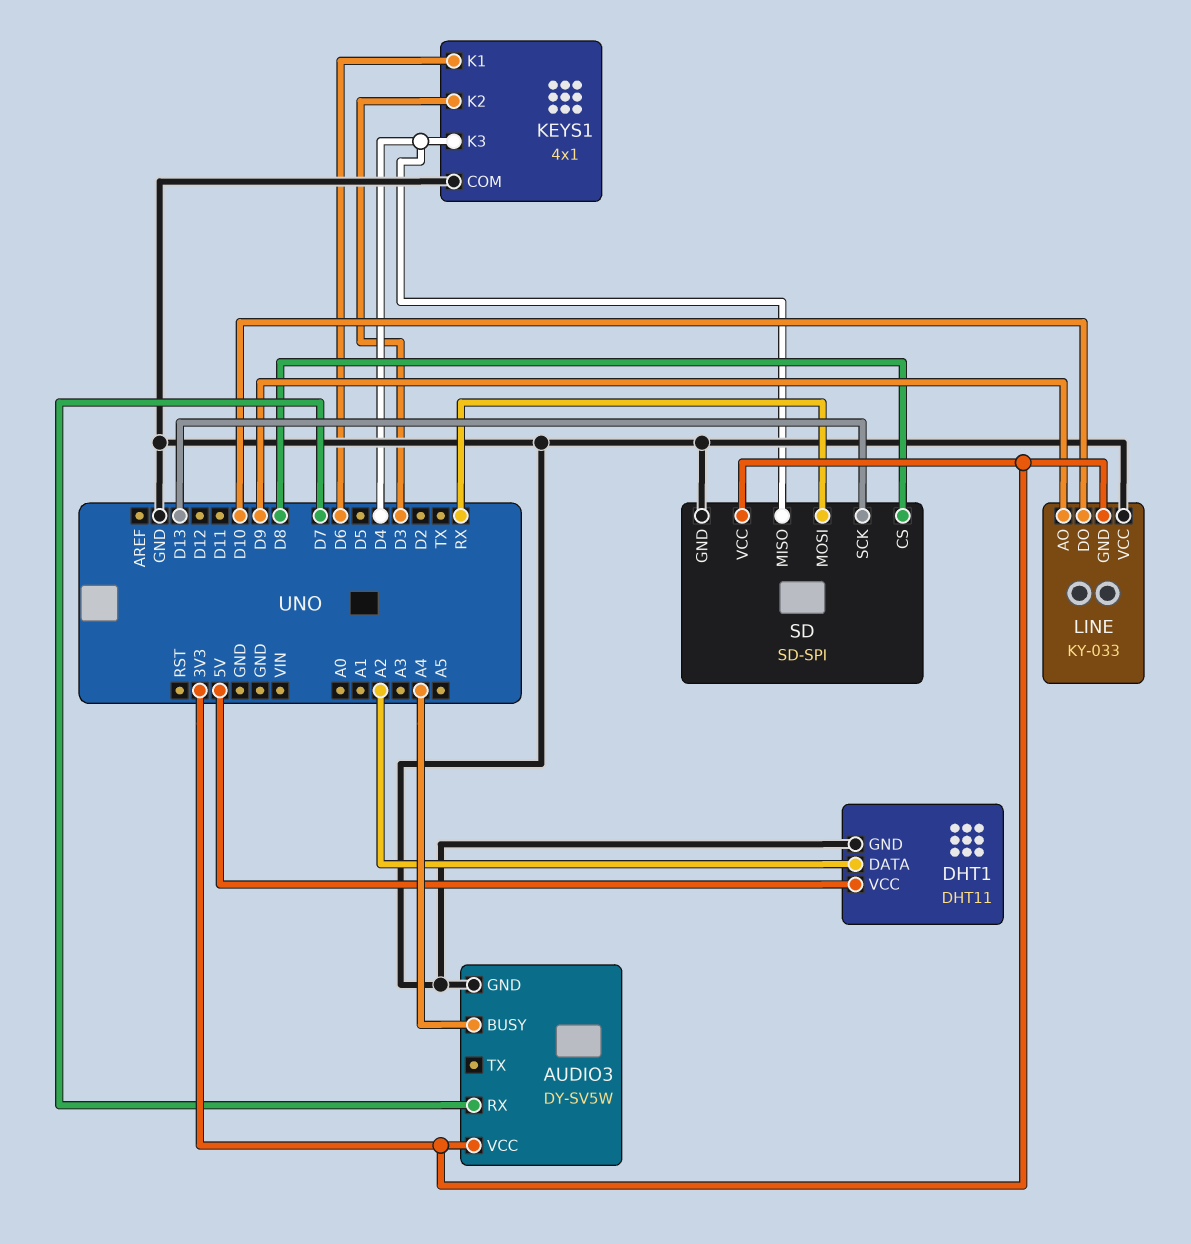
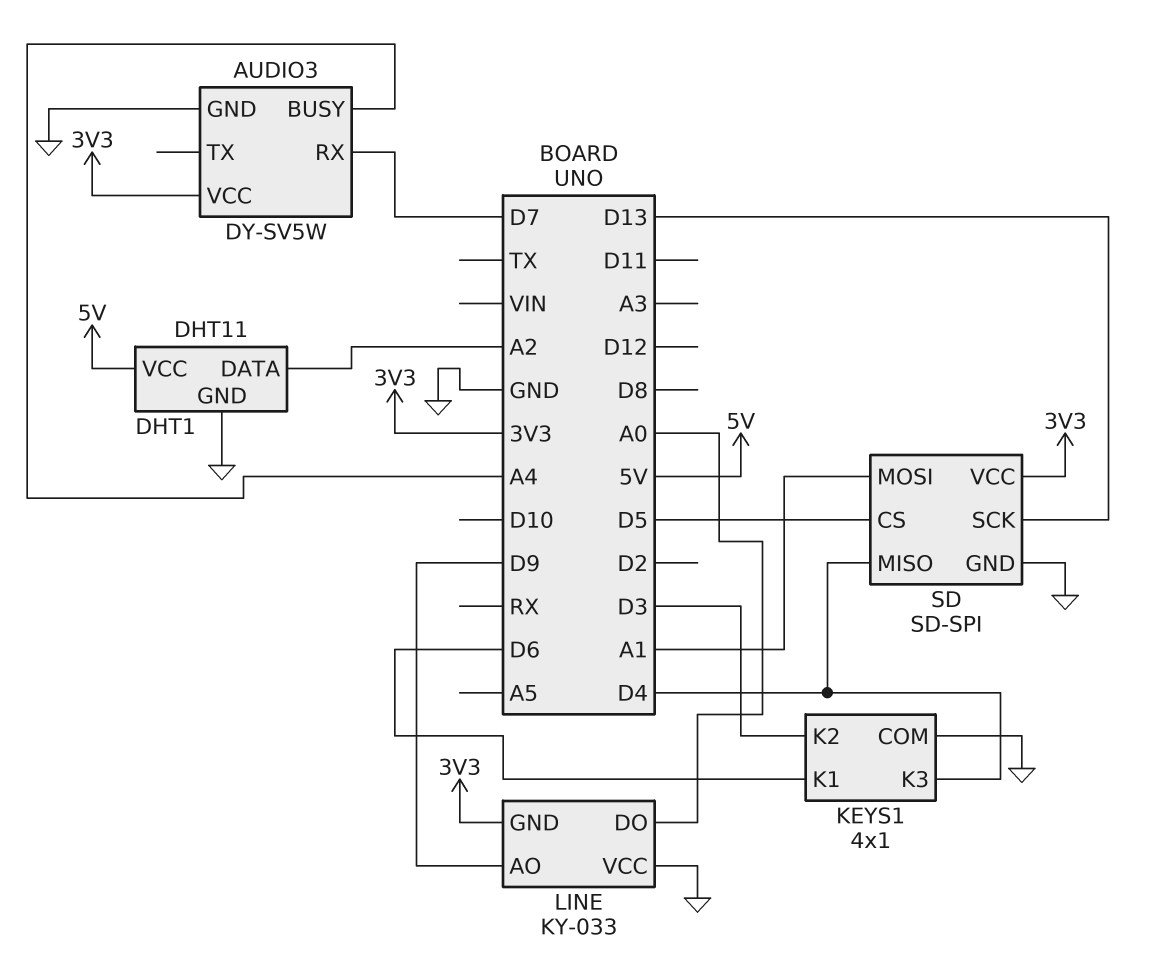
LINE pin DO: D10 -> A0
SD pin CS: D8 -> D5
SD pin MOSI: RX -> A1

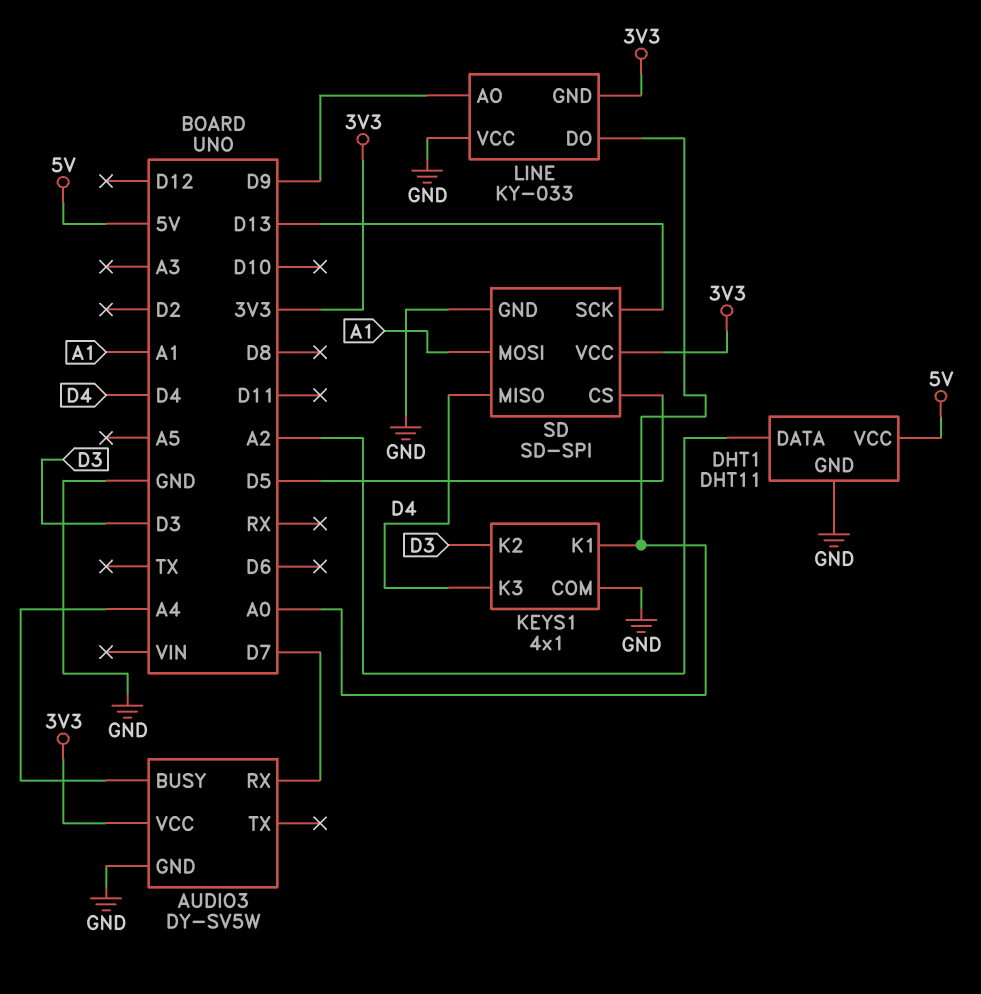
KEYS1 pin K1: D6 -> A0

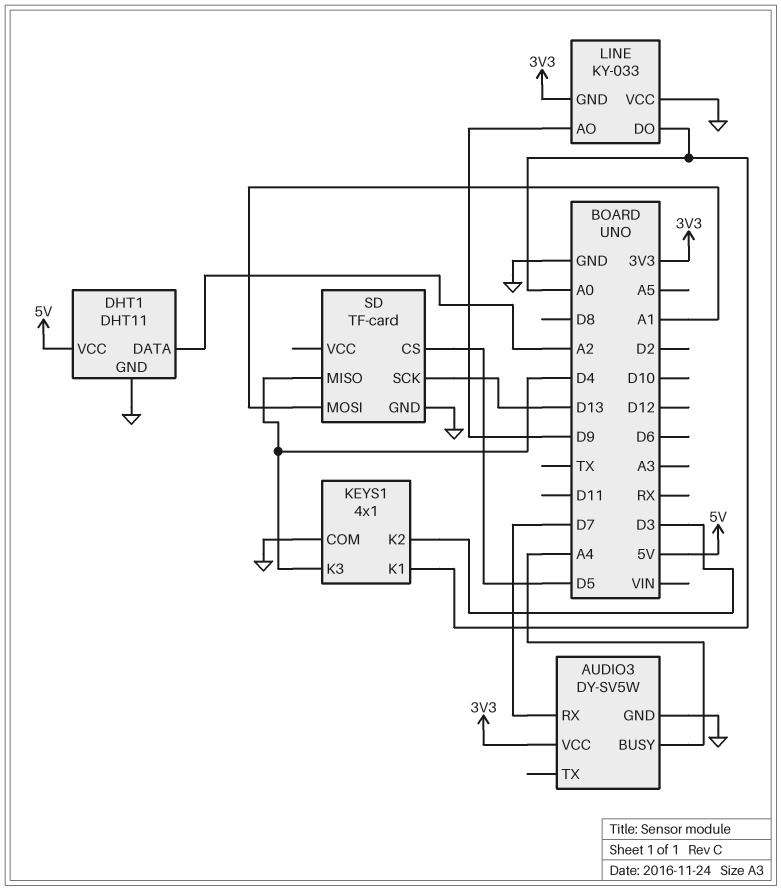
SD: SD-SPI -> TF-card
SD pin VCC: 3V3 -> none

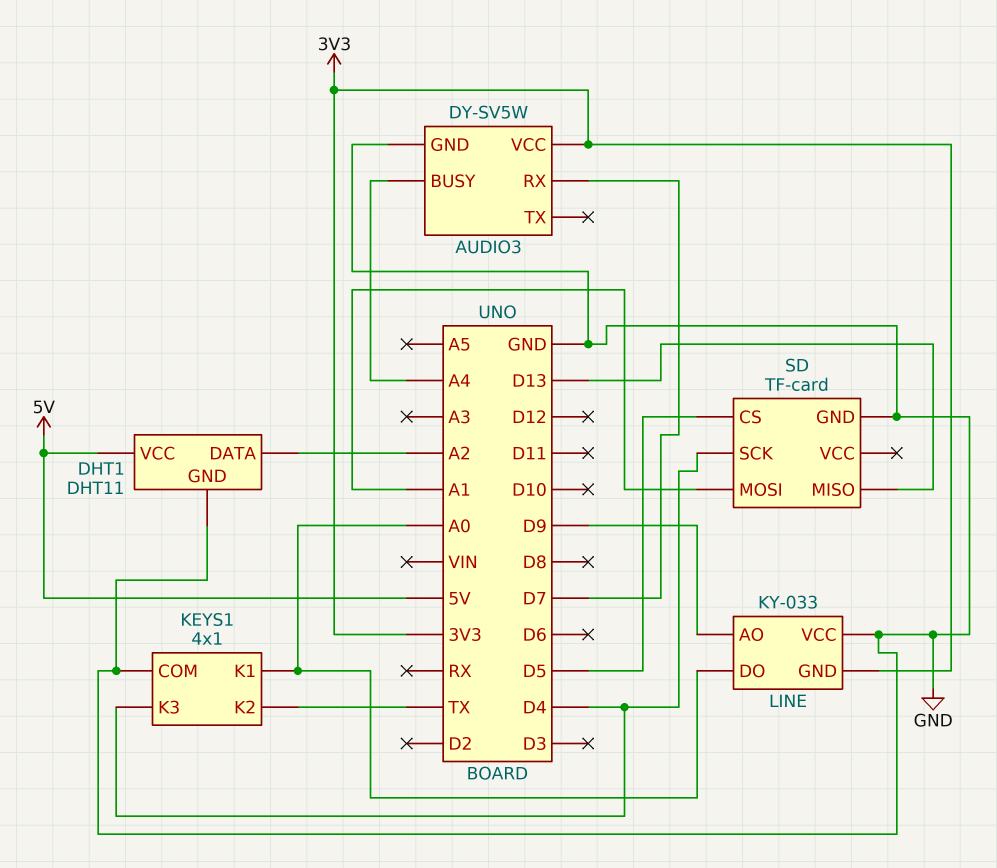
KEYS1 pin K2: D3 -> TX
SD pin MISO: D4 -> D13
SD pin SCK: D13 -> D4

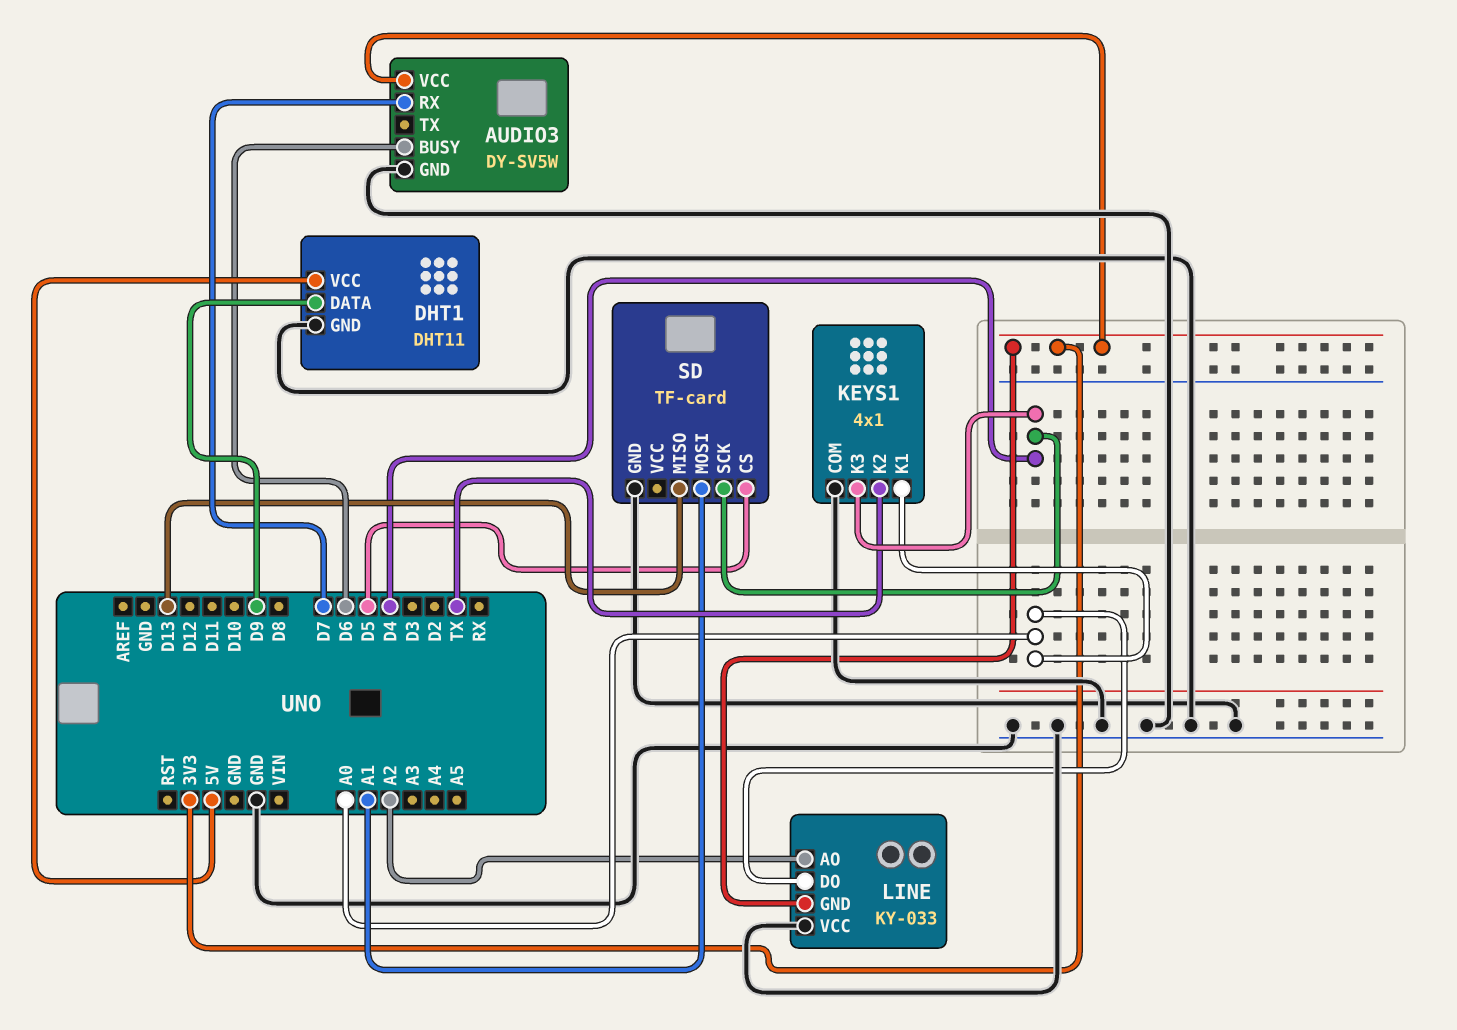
AUDIO3 pin BUSY: A4 -> D6
DHT1 pin DATA: A2 -> D9
LINE pin AO: D9 -> A2

